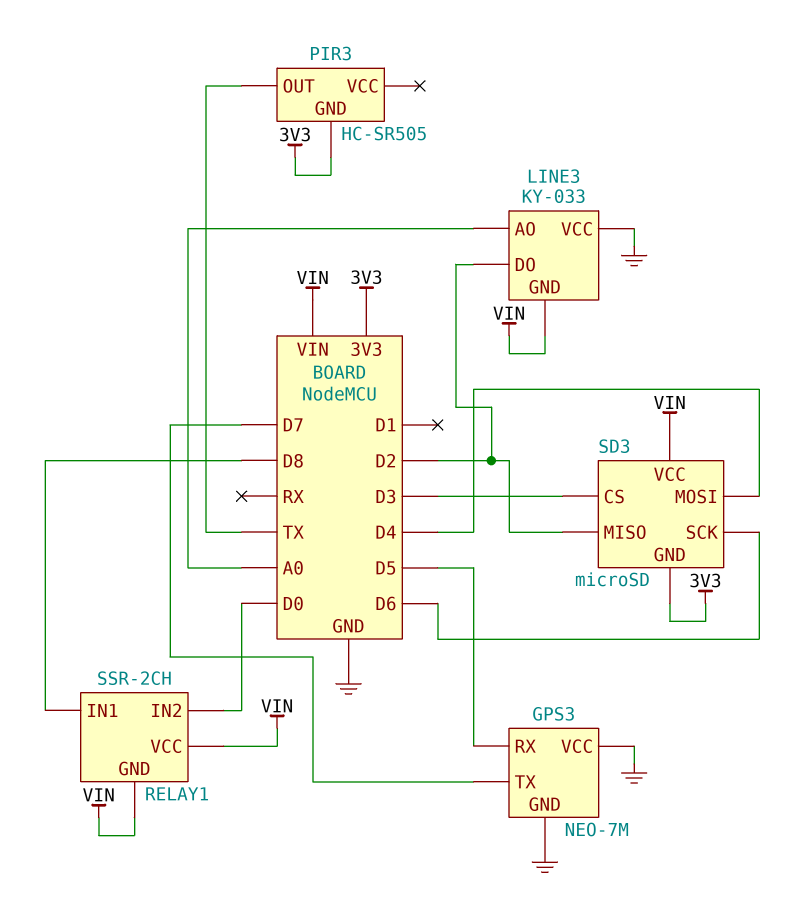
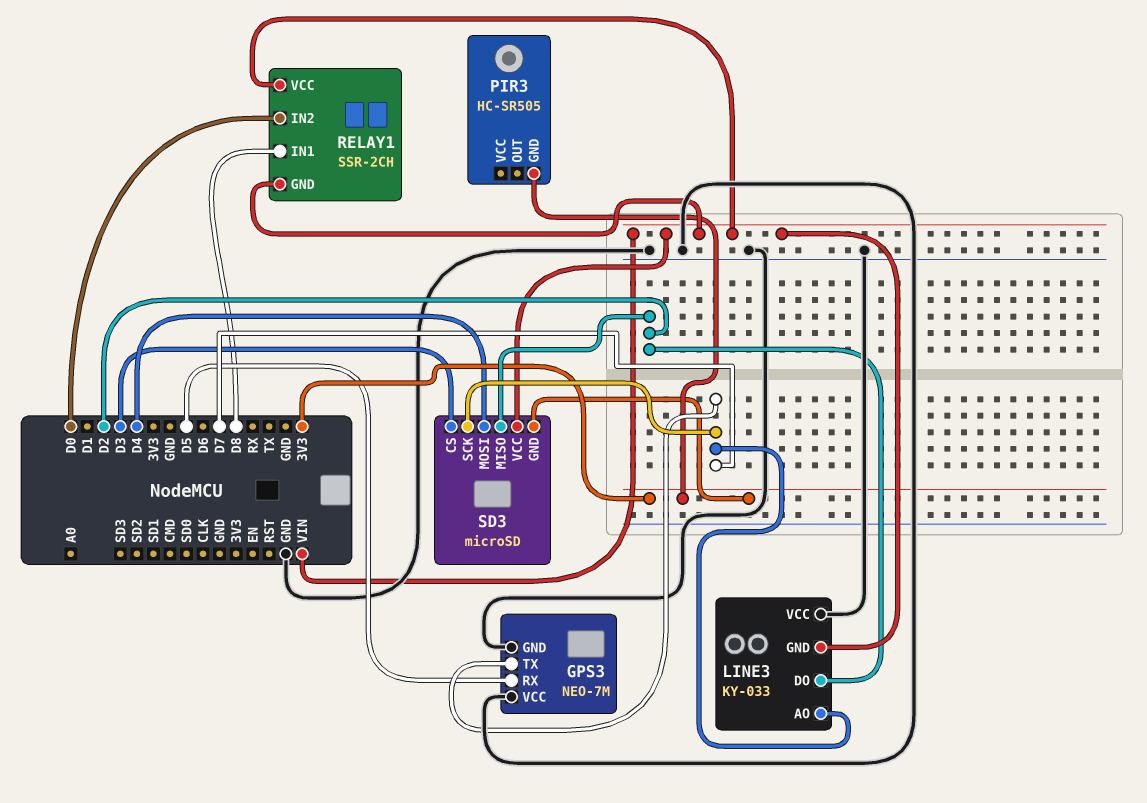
LINE3 pin AO: A0 -> D7
PIR3 pin OUT: TX -> none
SD3 pin SCK: D6 -> D7

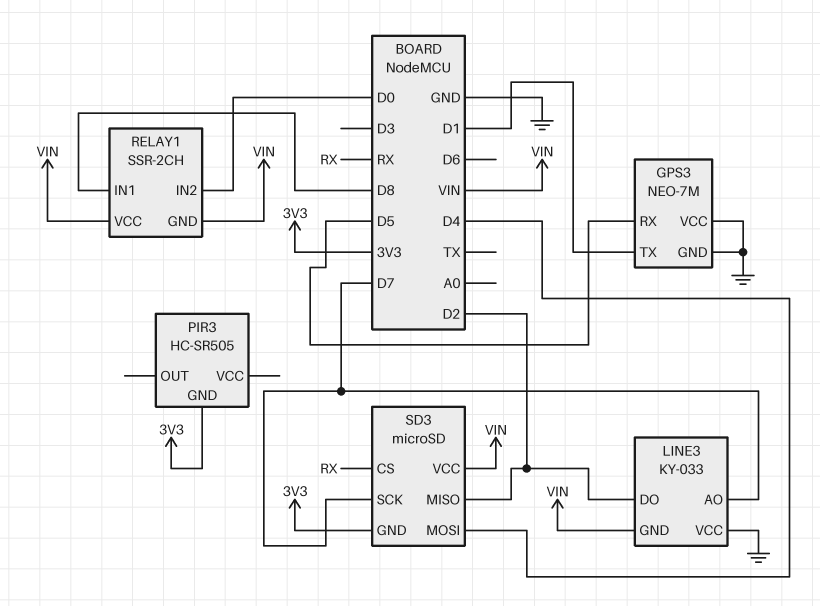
GPS3 pin TX: D7 -> D1
SD3 pin CS: D3 -> RX

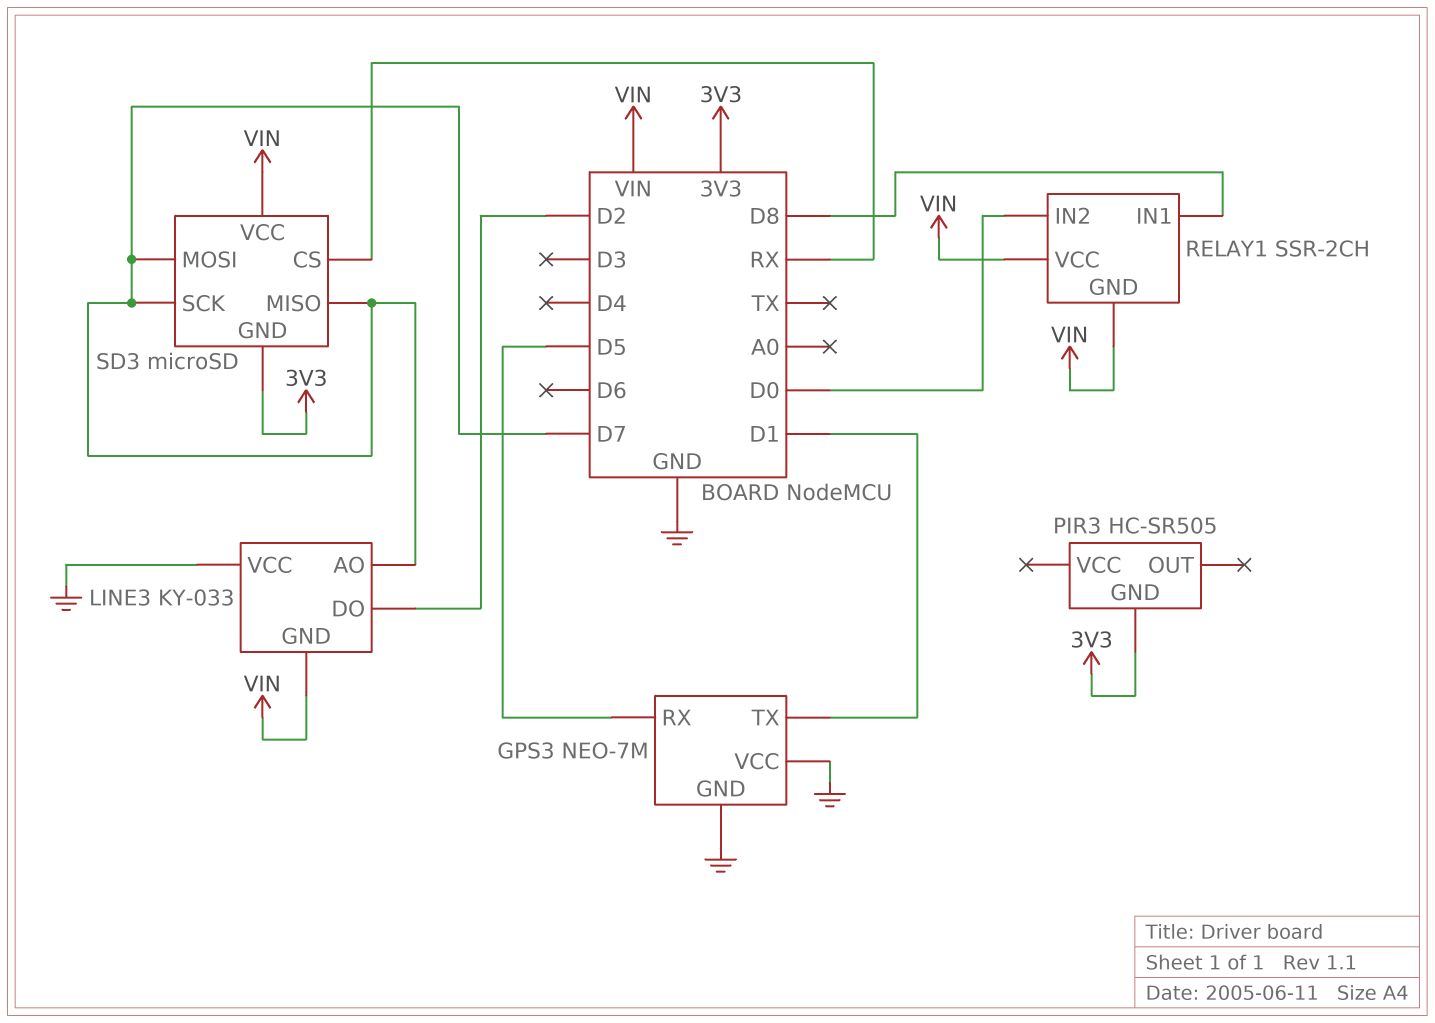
SD3 pin MISO: D2 -> D7
SD3 pin MOSI: D4 -> D7

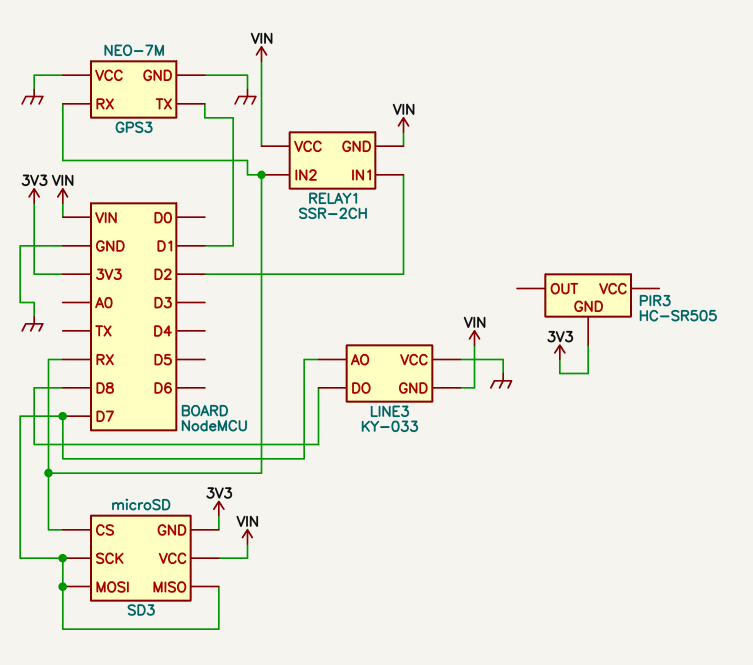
GPS3 pin RX: D5 -> RX
LINE3 pin DO: D2 -> D8
RELAY1 pin IN1: D8 -> D2
RELAY1 pin IN2: D0 -> RX

